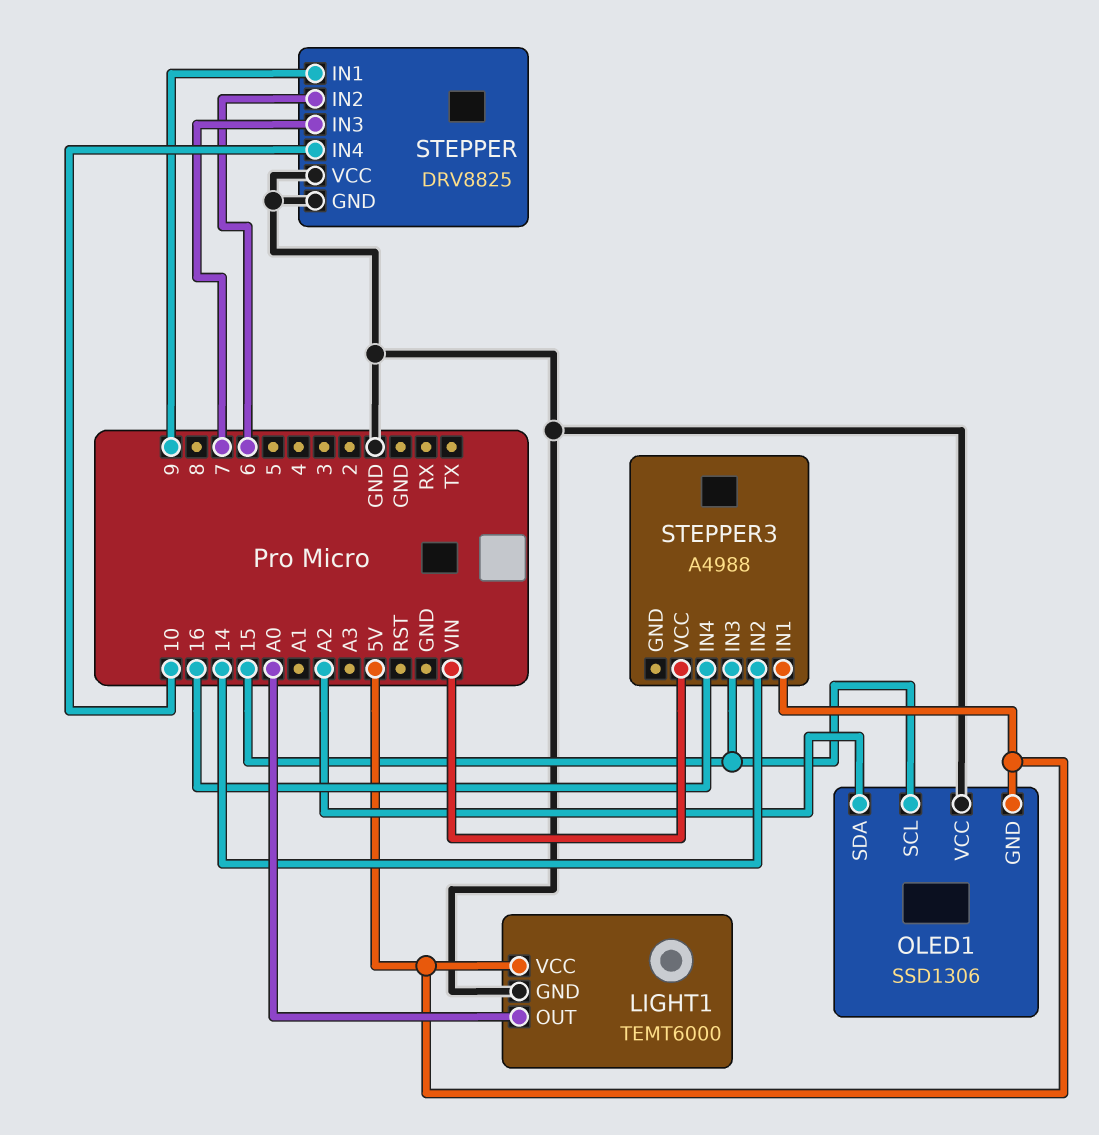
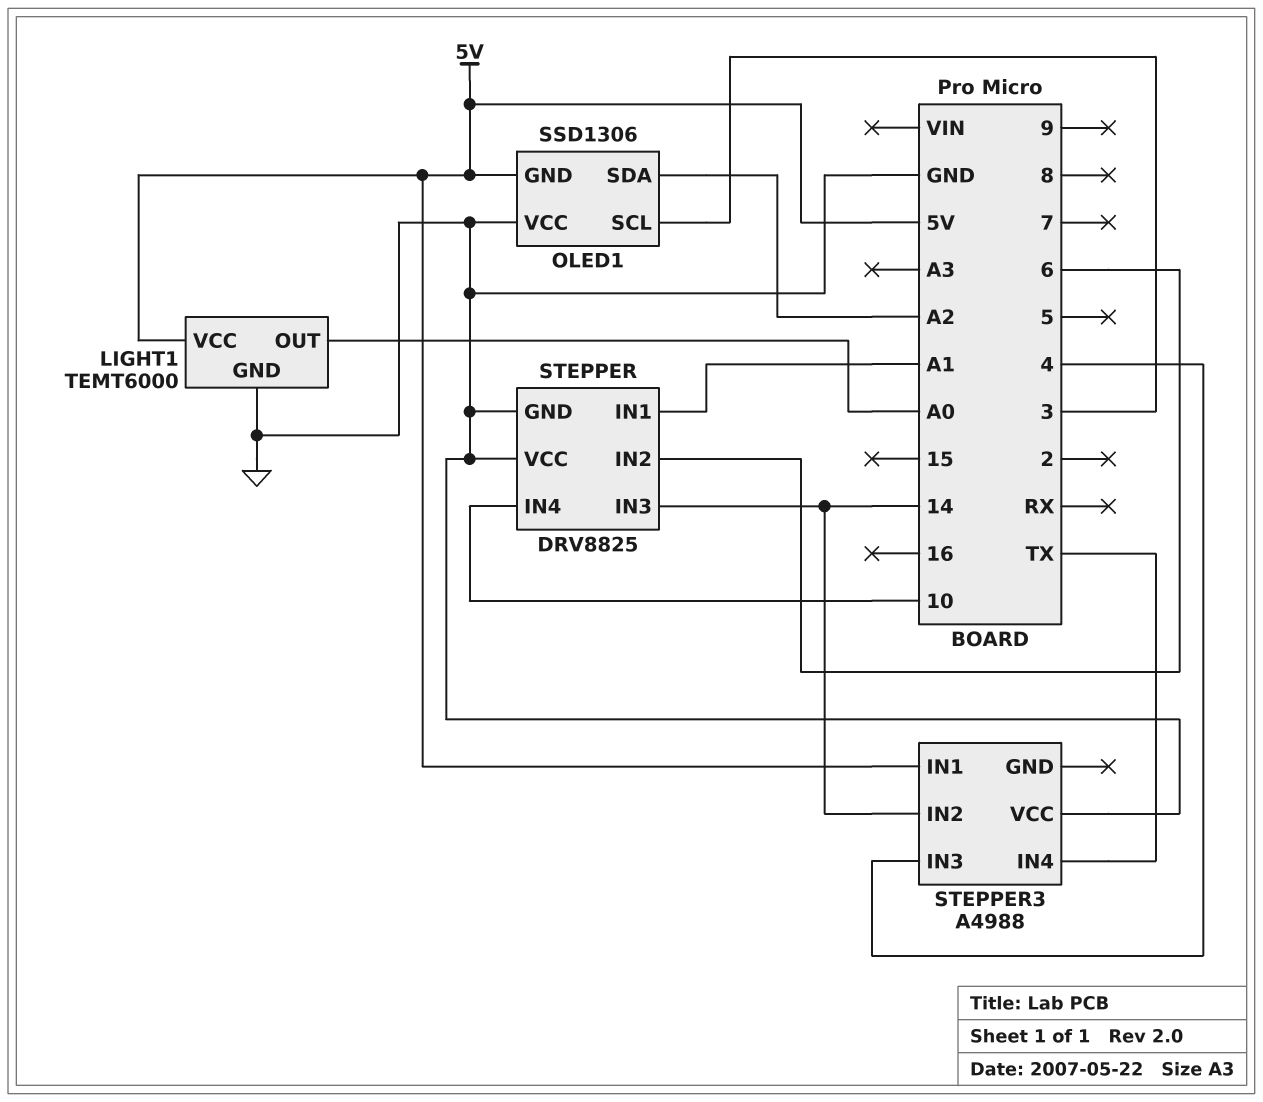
OLED1 pin SCL: 15 -> 3
STEPPER pin IN1: 9 -> A1
STEPPER pin IN3: 7 -> 14
STEPPER3 pin IN3: 15 -> 4
STEPPER3 pin IN4: 16 -> TX
STEPPER3 pin VCC: VIN -> GND

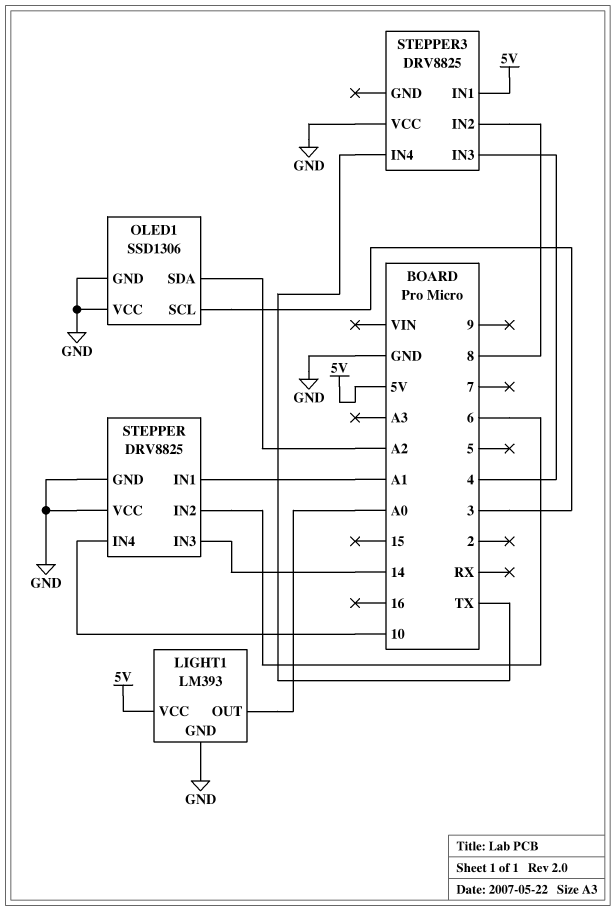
LIGHT1: TEMT6000 -> LM393
OLED1 pin GND: 5V -> GND
STEPPER3: A4988 -> DRV8825
STEPPER3 pin IN2: 14 -> 8

